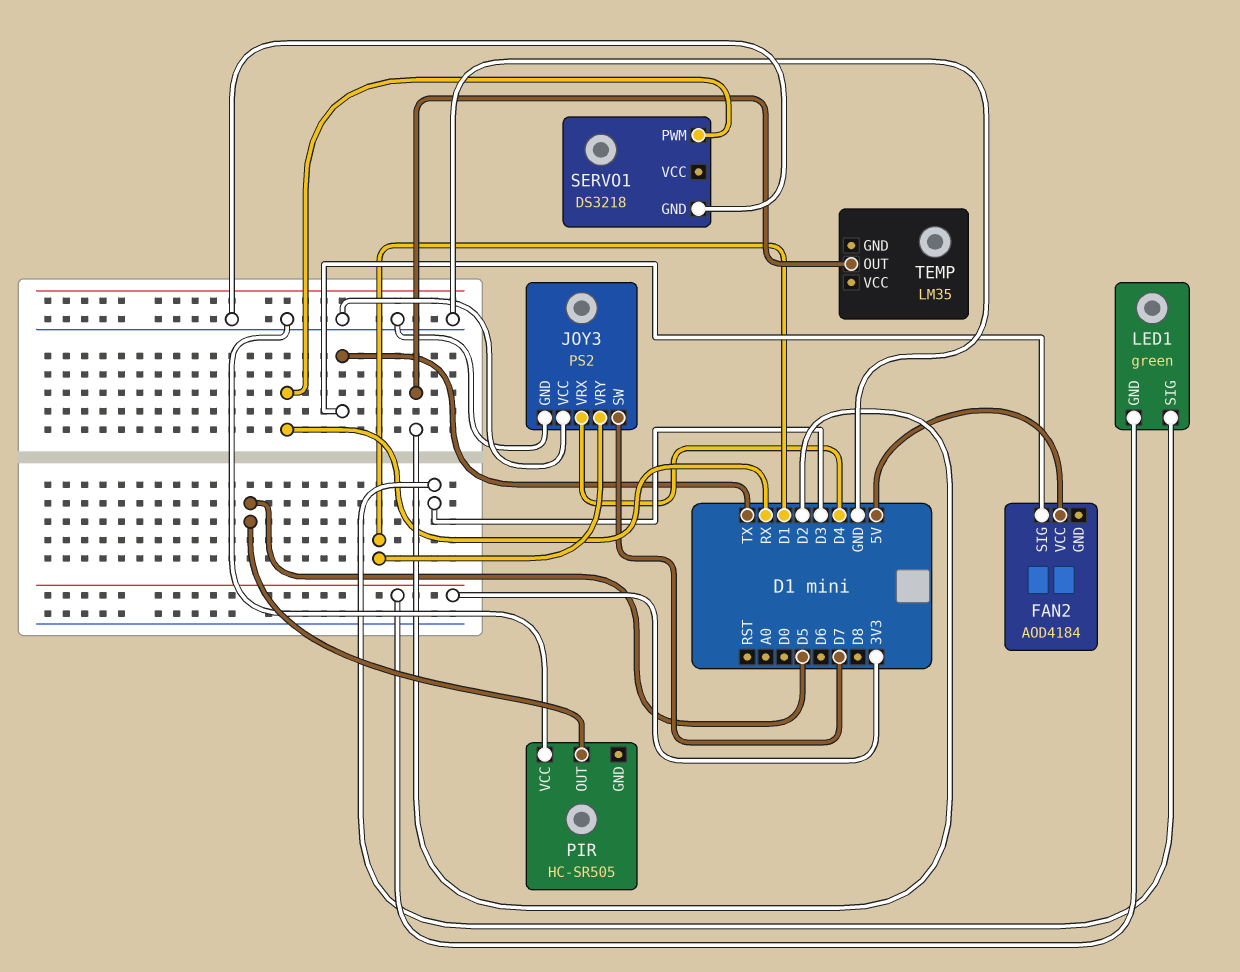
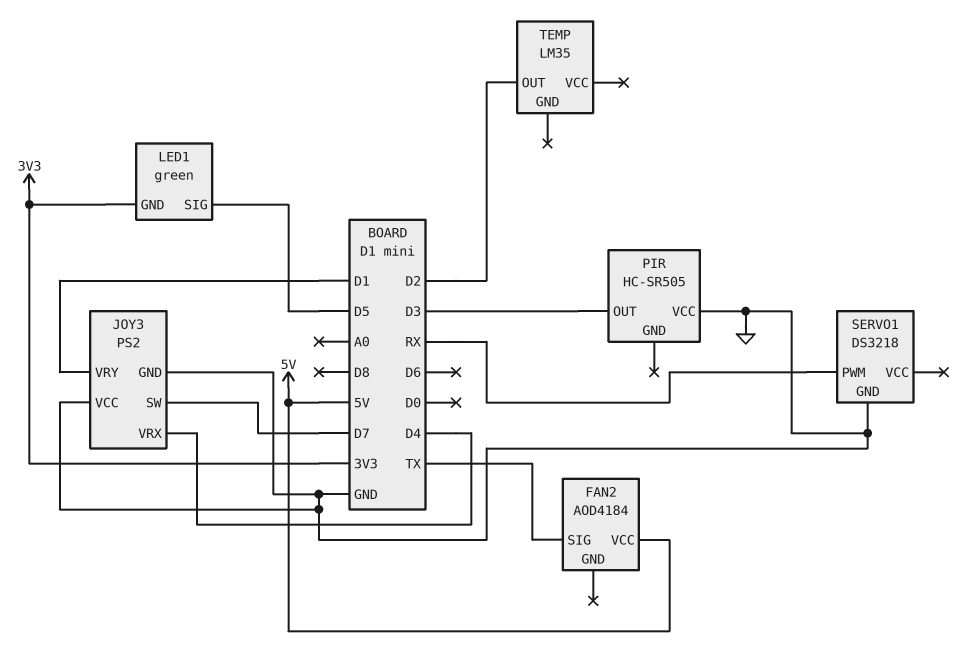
LED1 pin SIG: D3 -> D5
PIR pin OUT: D5 -> D3

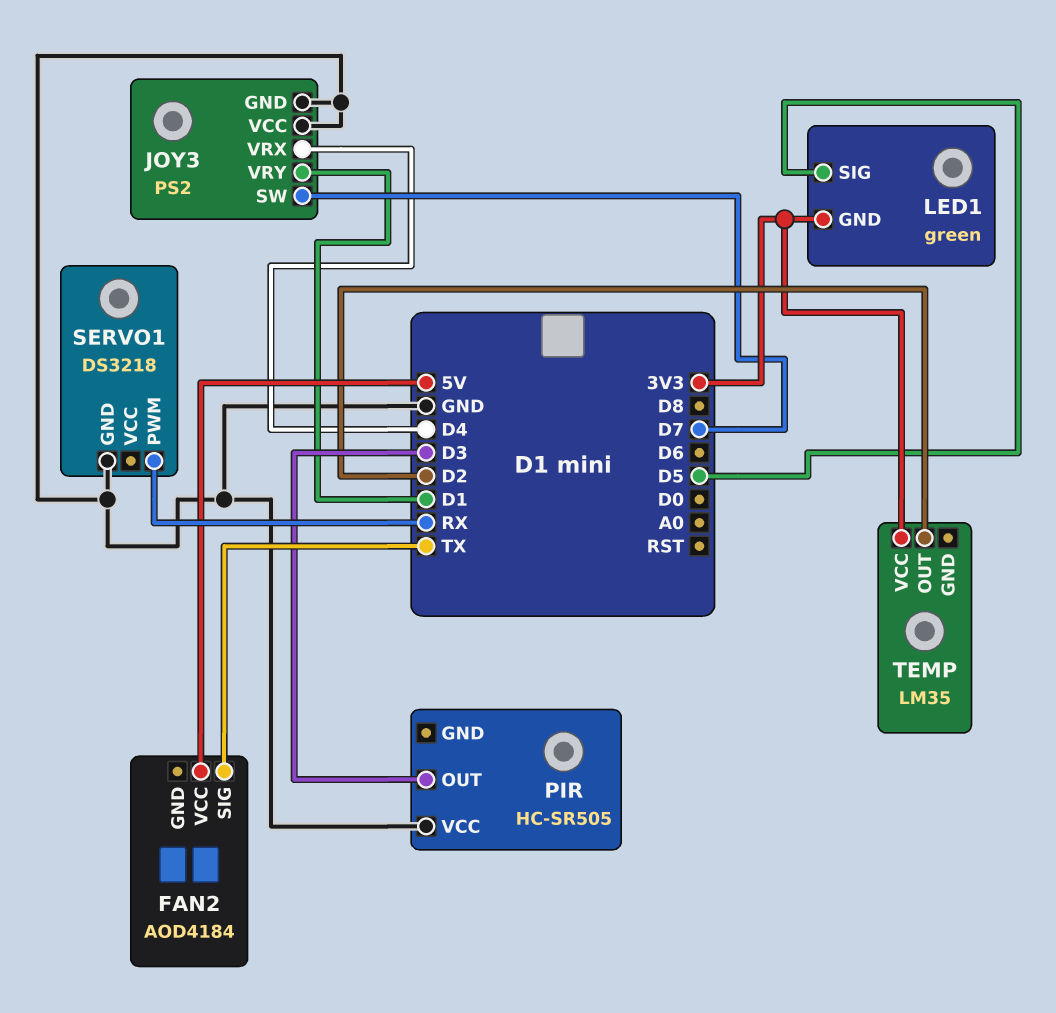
TEMP pin VCC: none -> 3V3

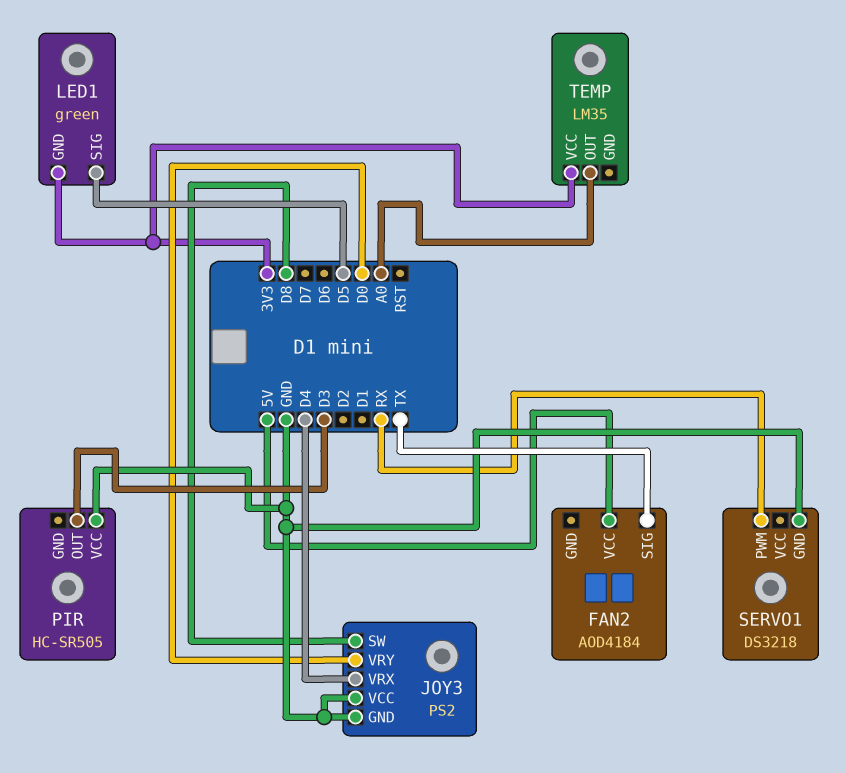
JOY3 pin SW: D7 -> D8
JOY3 pin VRY: D1 -> D0
TEMP pin OUT: D2 -> A0

